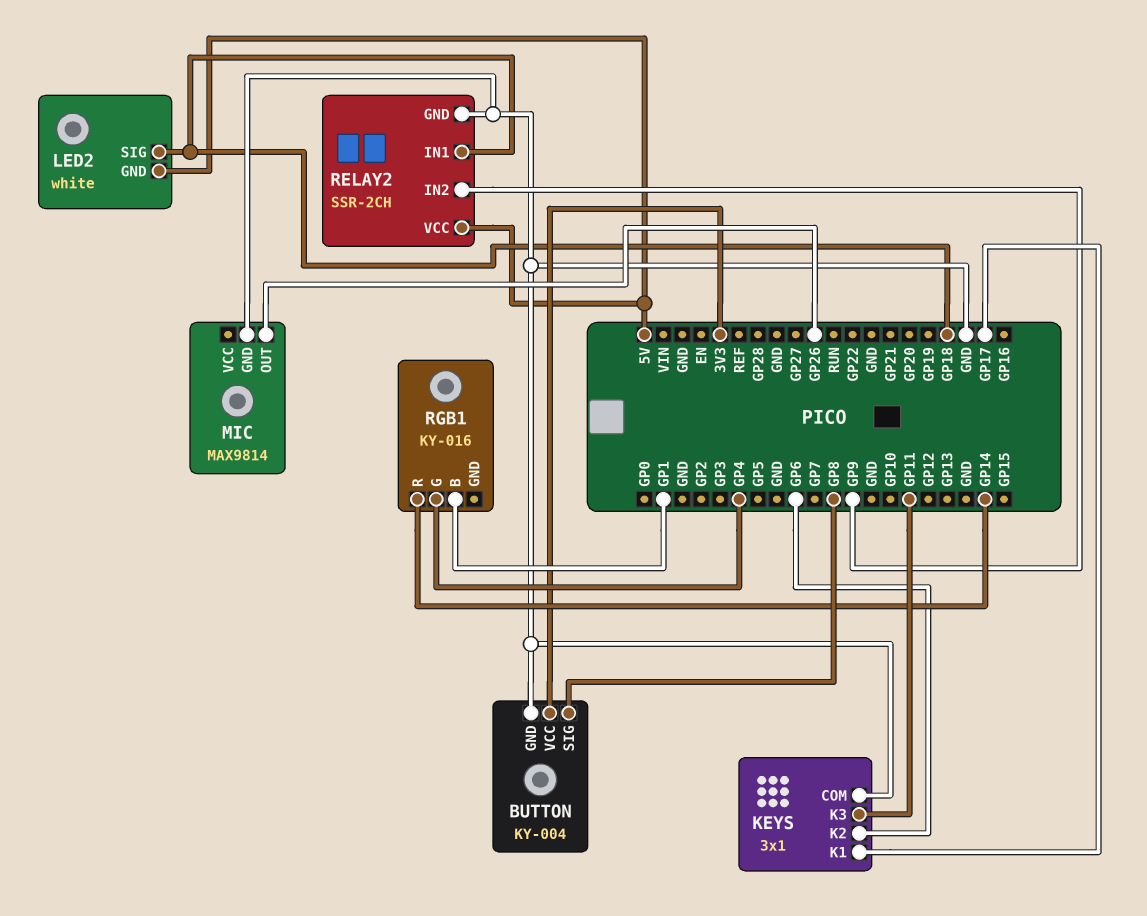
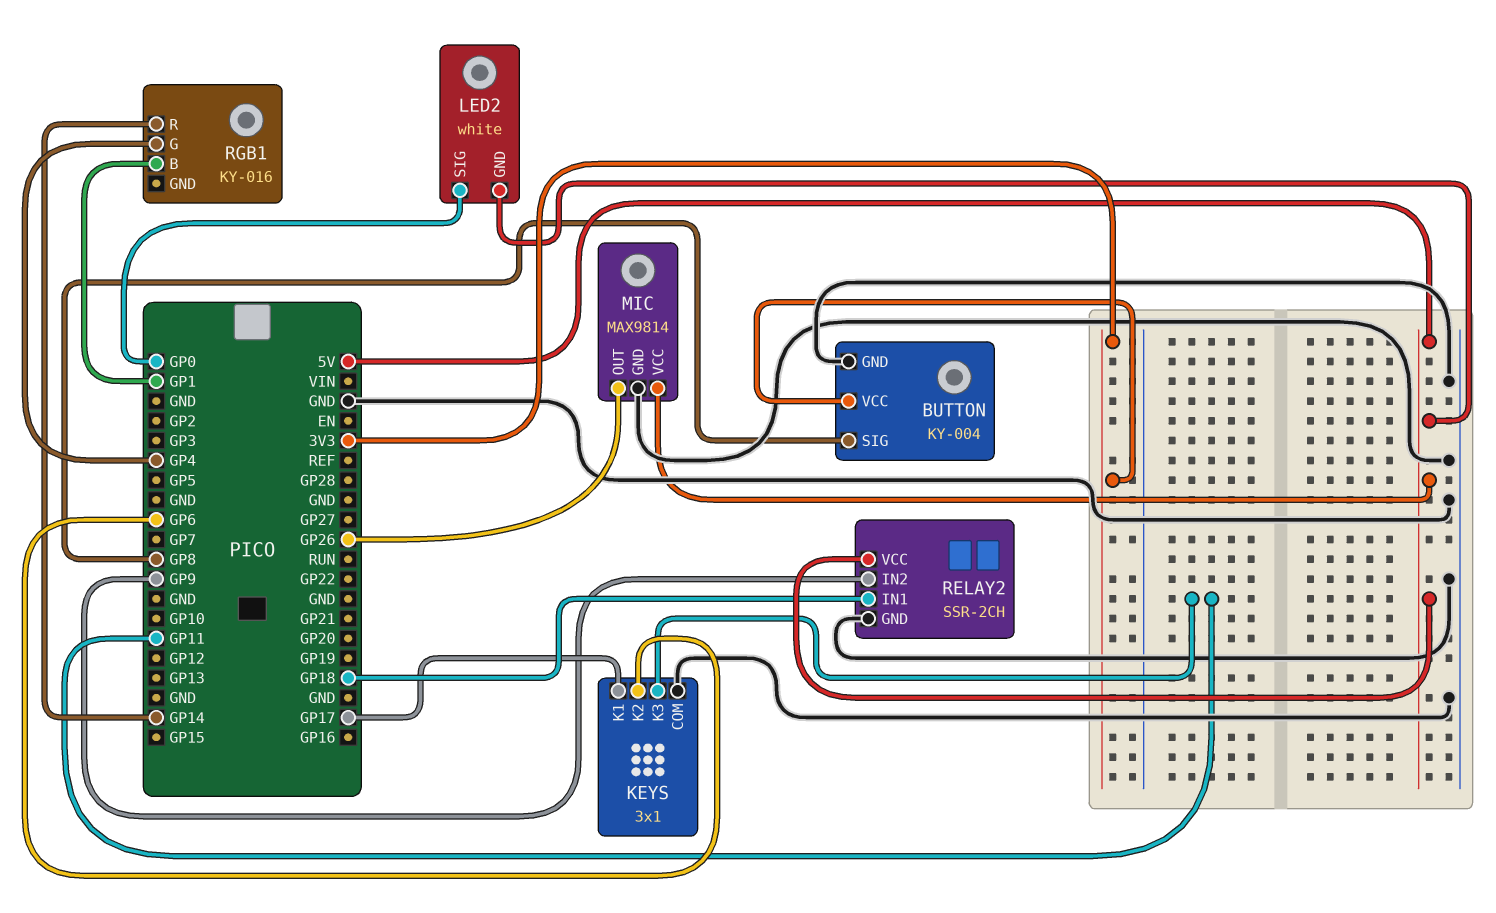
LED2 pin SIG: GP18 -> GP0
MIC pin VCC: none -> 5V

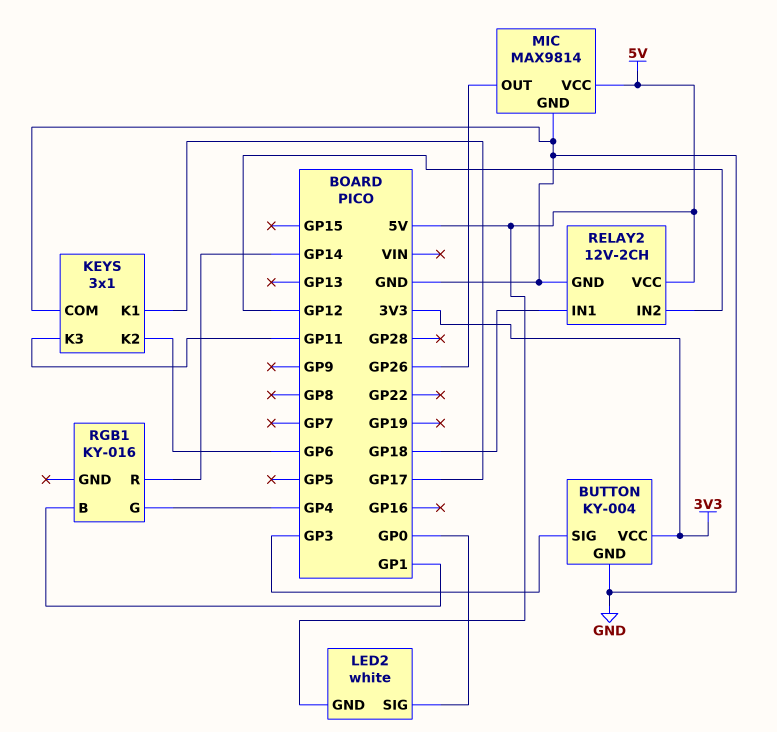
BUTTON pin SIG: GP8 -> GP3
RELAY2: SSR-2CH -> 12V-2CH
RELAY2 pin IN2: GP9 -> GP12

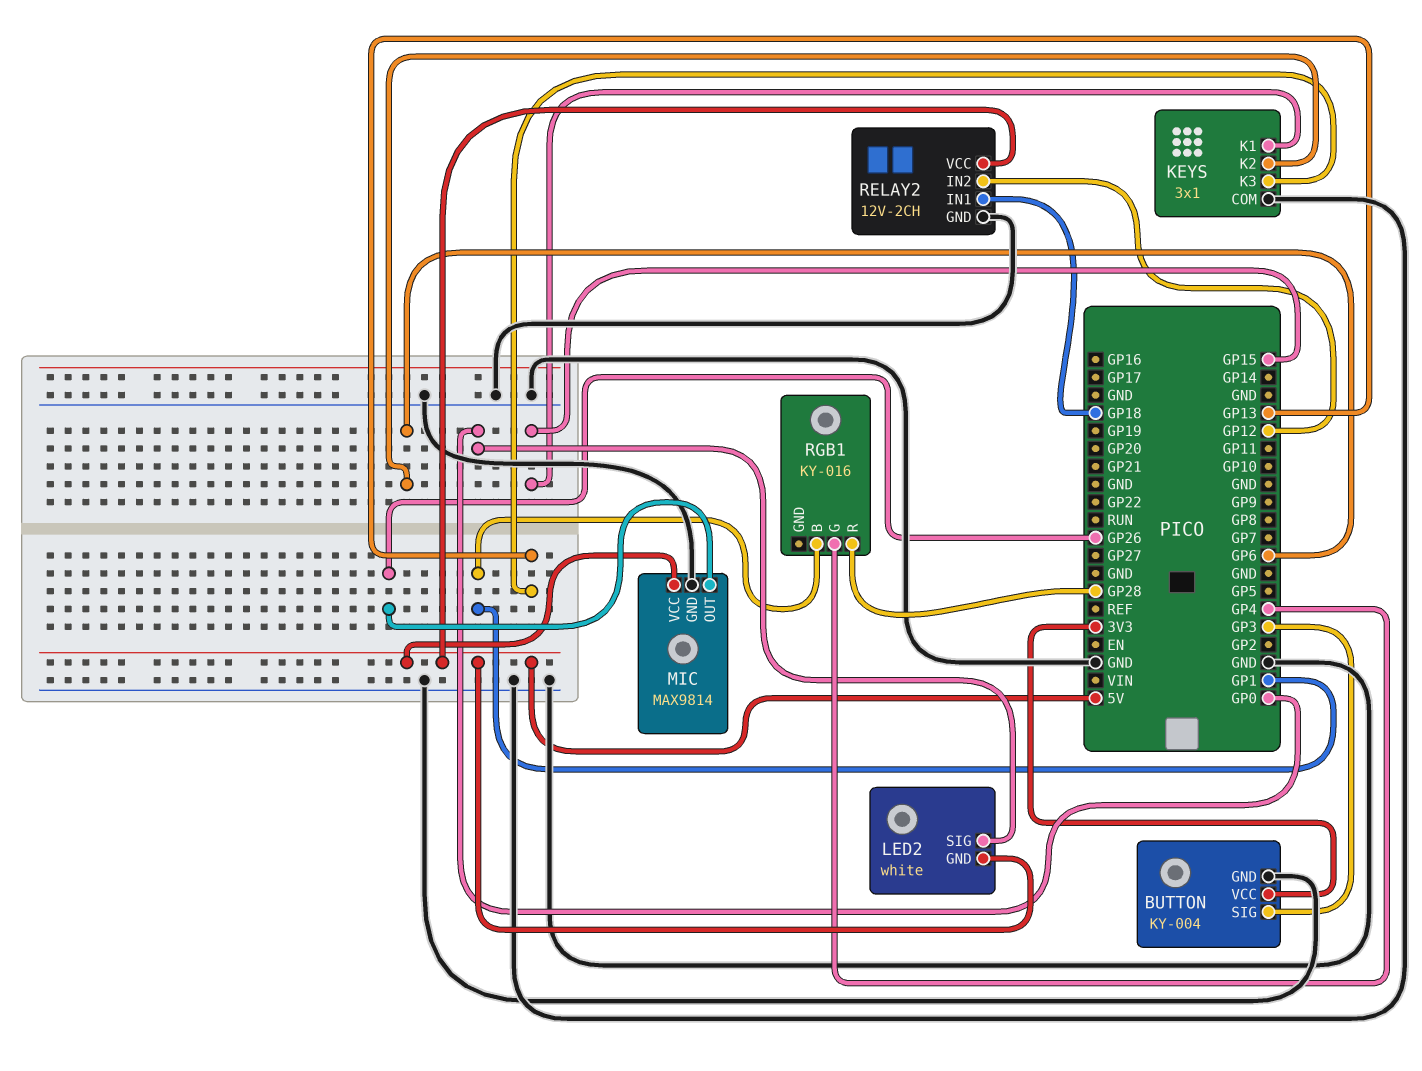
KEYS pin K1: GP17 -> GP15
KEYS pin K3: GP11 -> GP13
RGB1 pin R: GP14 -> GP28

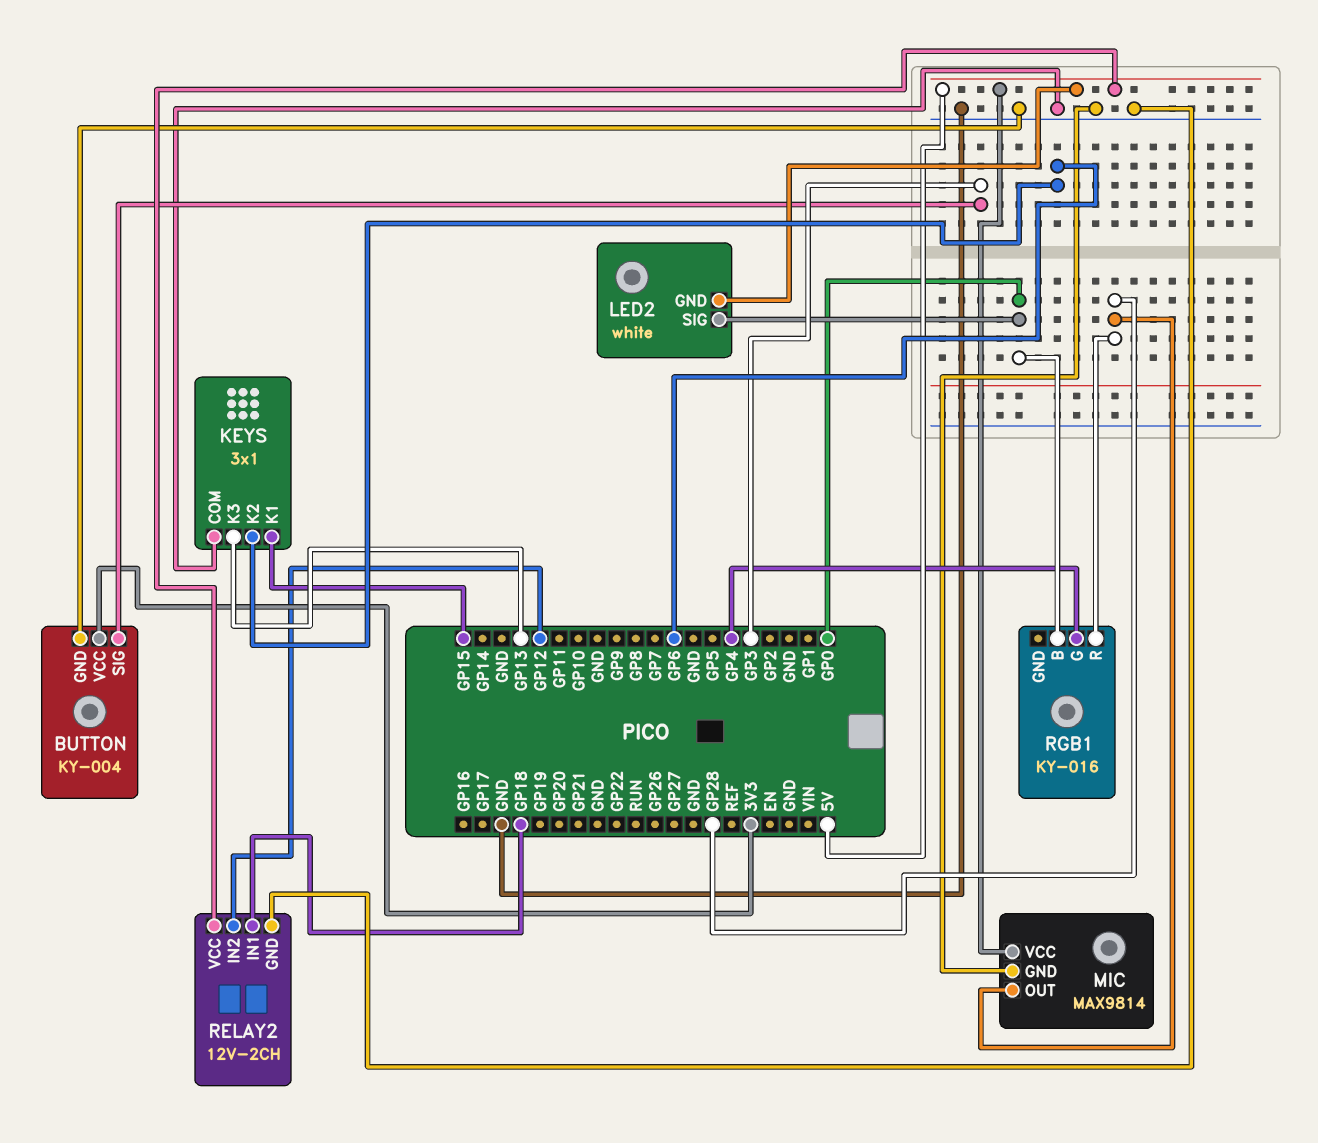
MIC pin OUT: GP26 -> GP28
RGB1 pin B: GP1 -> GP0

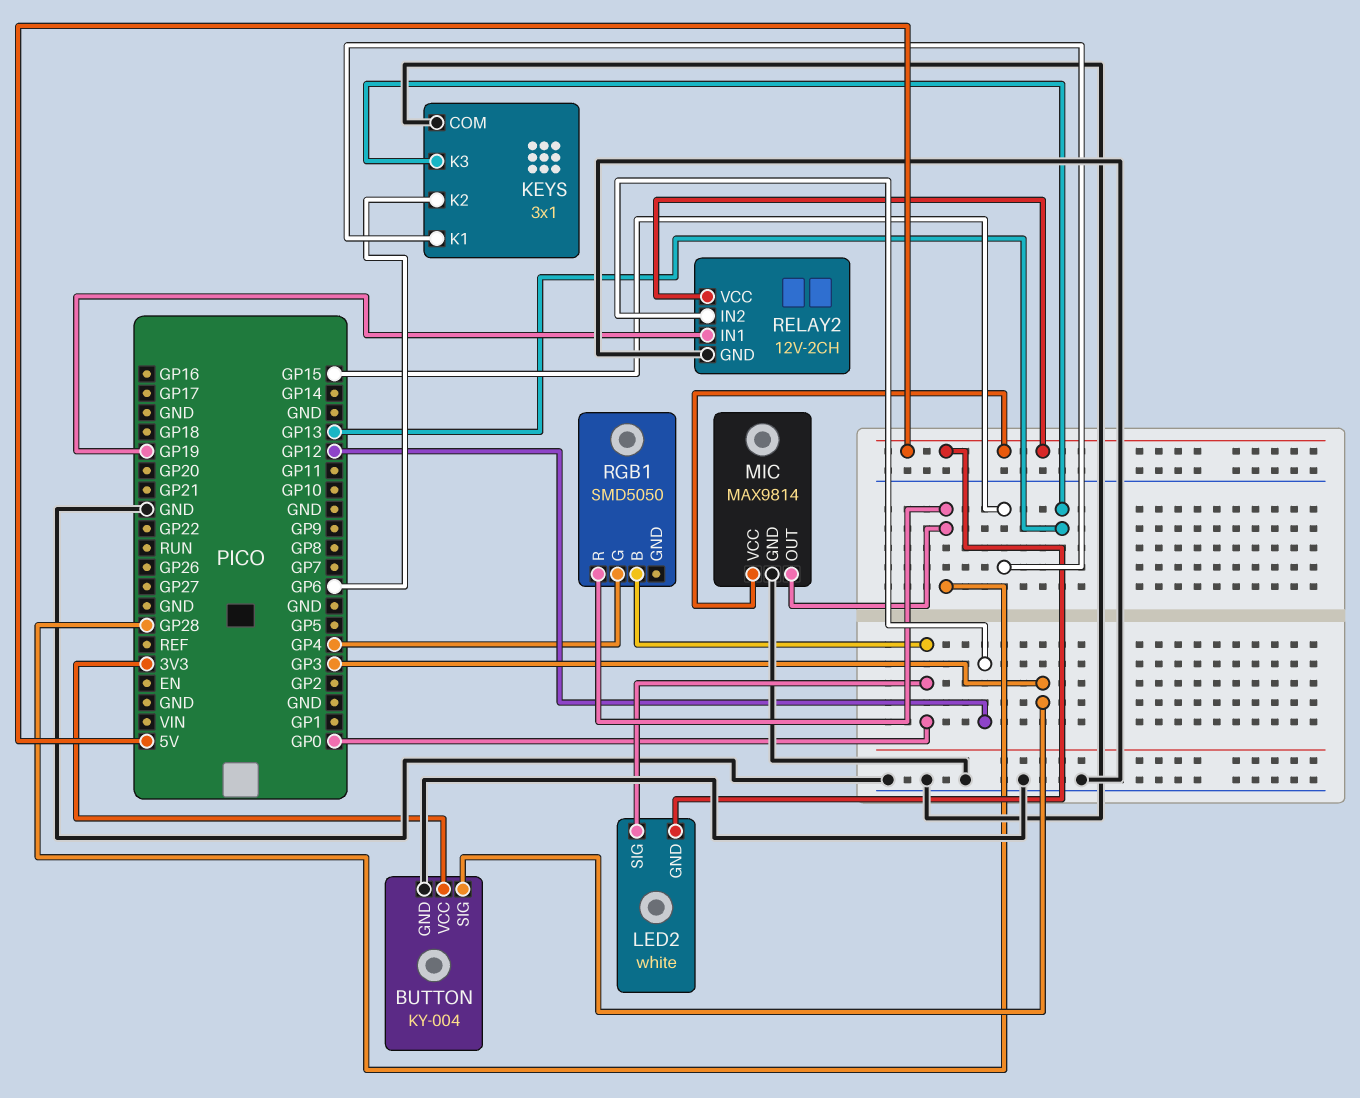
RELAY2 pin IN1: GP18 -> GP19
RGB1: KY-016 -> SMD5050

